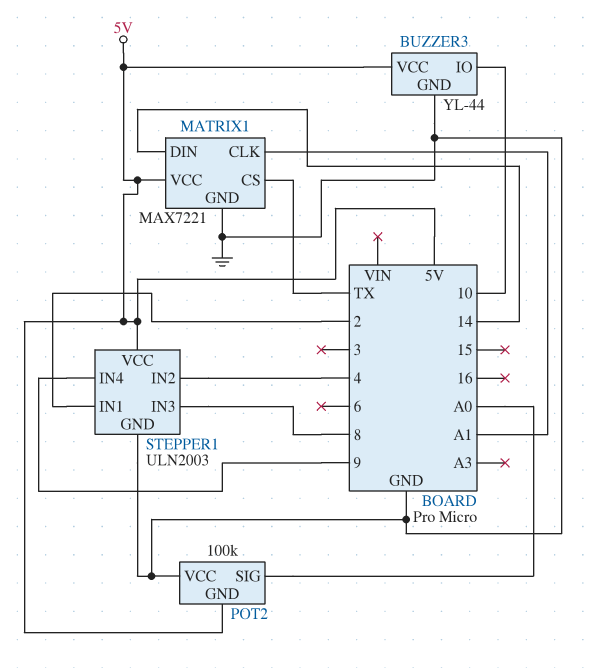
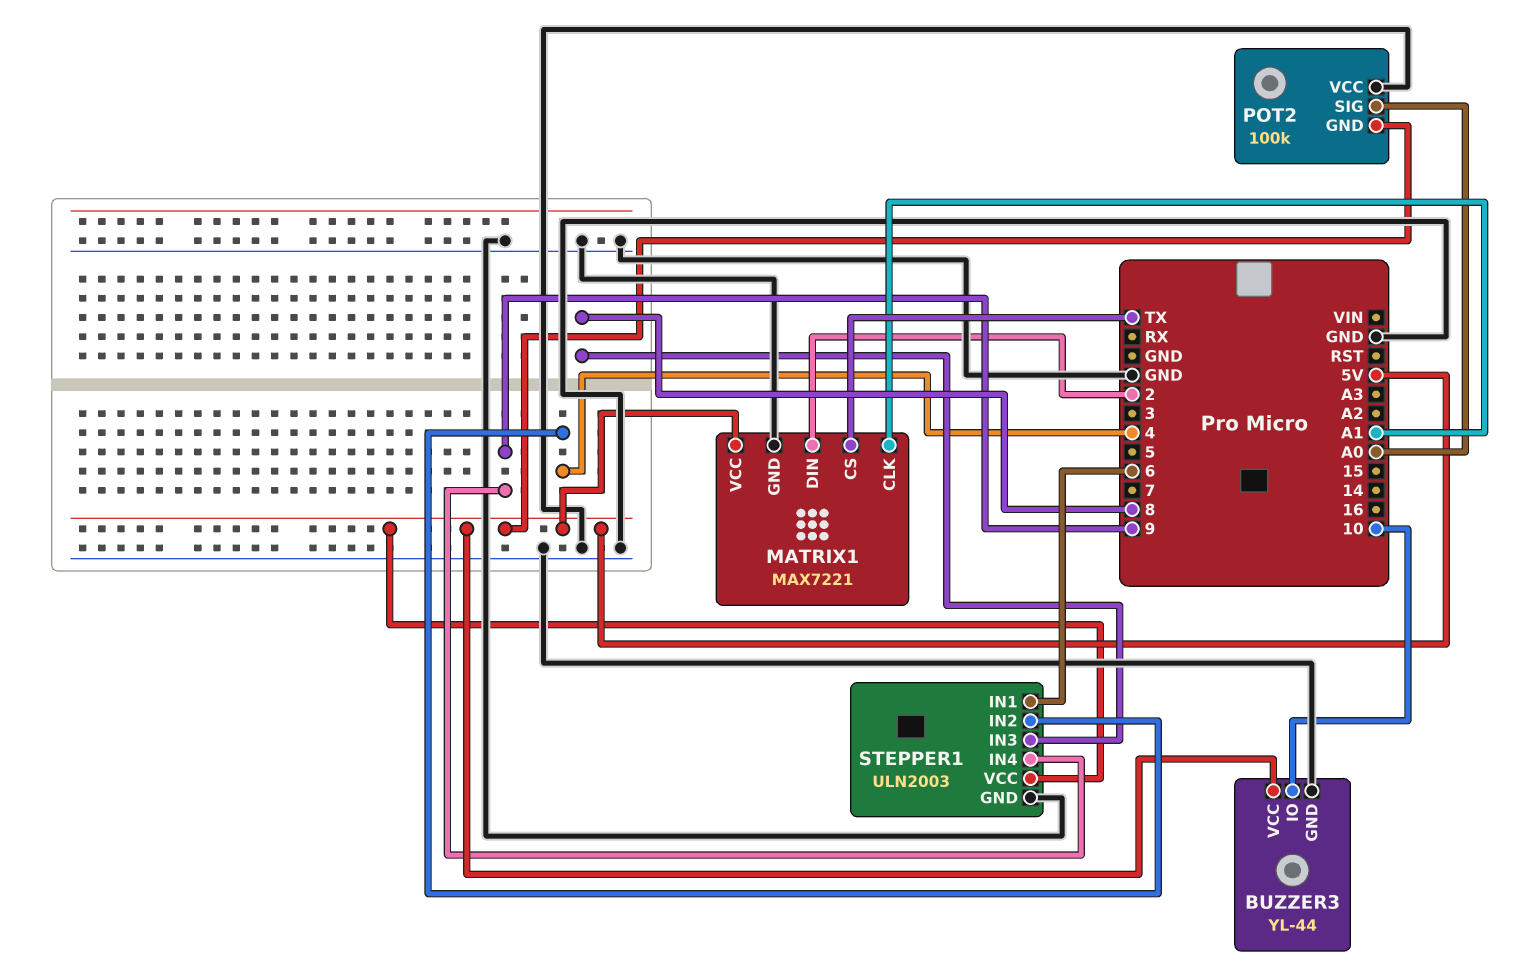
MATRIX1 pin DIN: 14 -> 2
STEPPER1 pin IN1: 2 -> 6

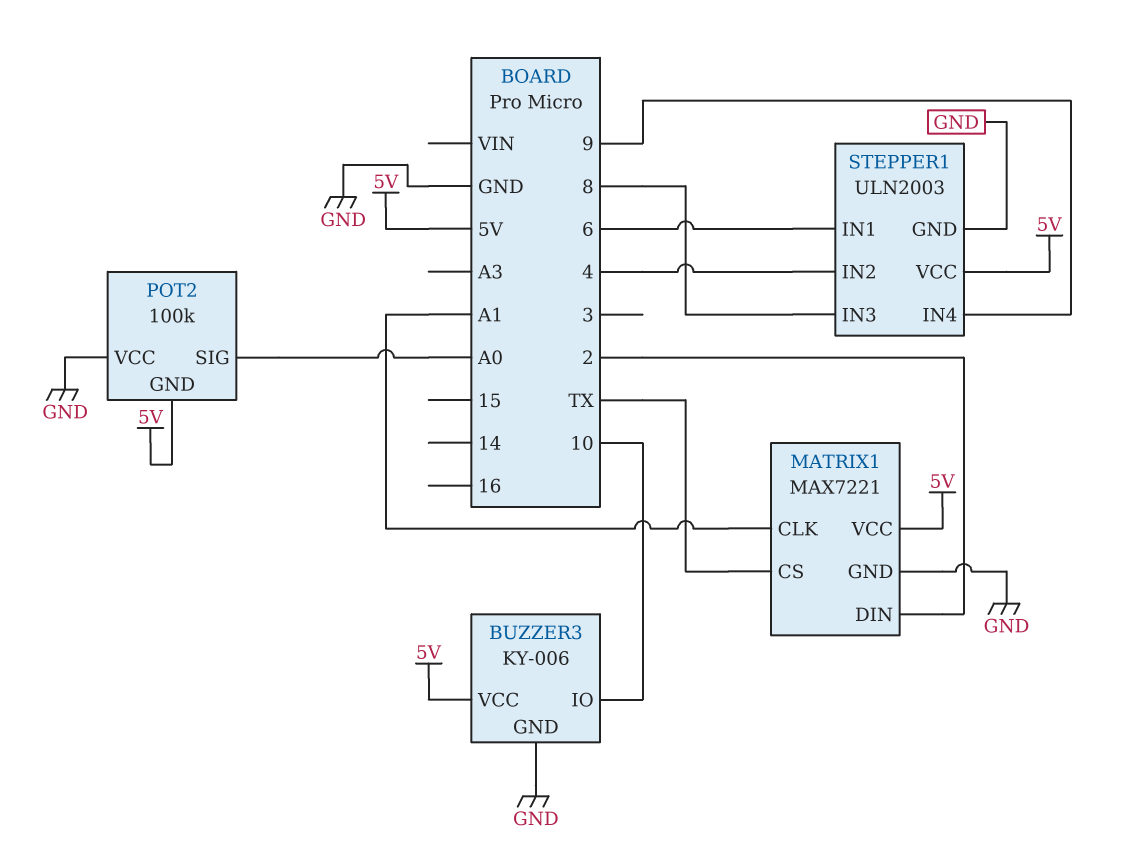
BUZZER3: YL-44 -> KY-006

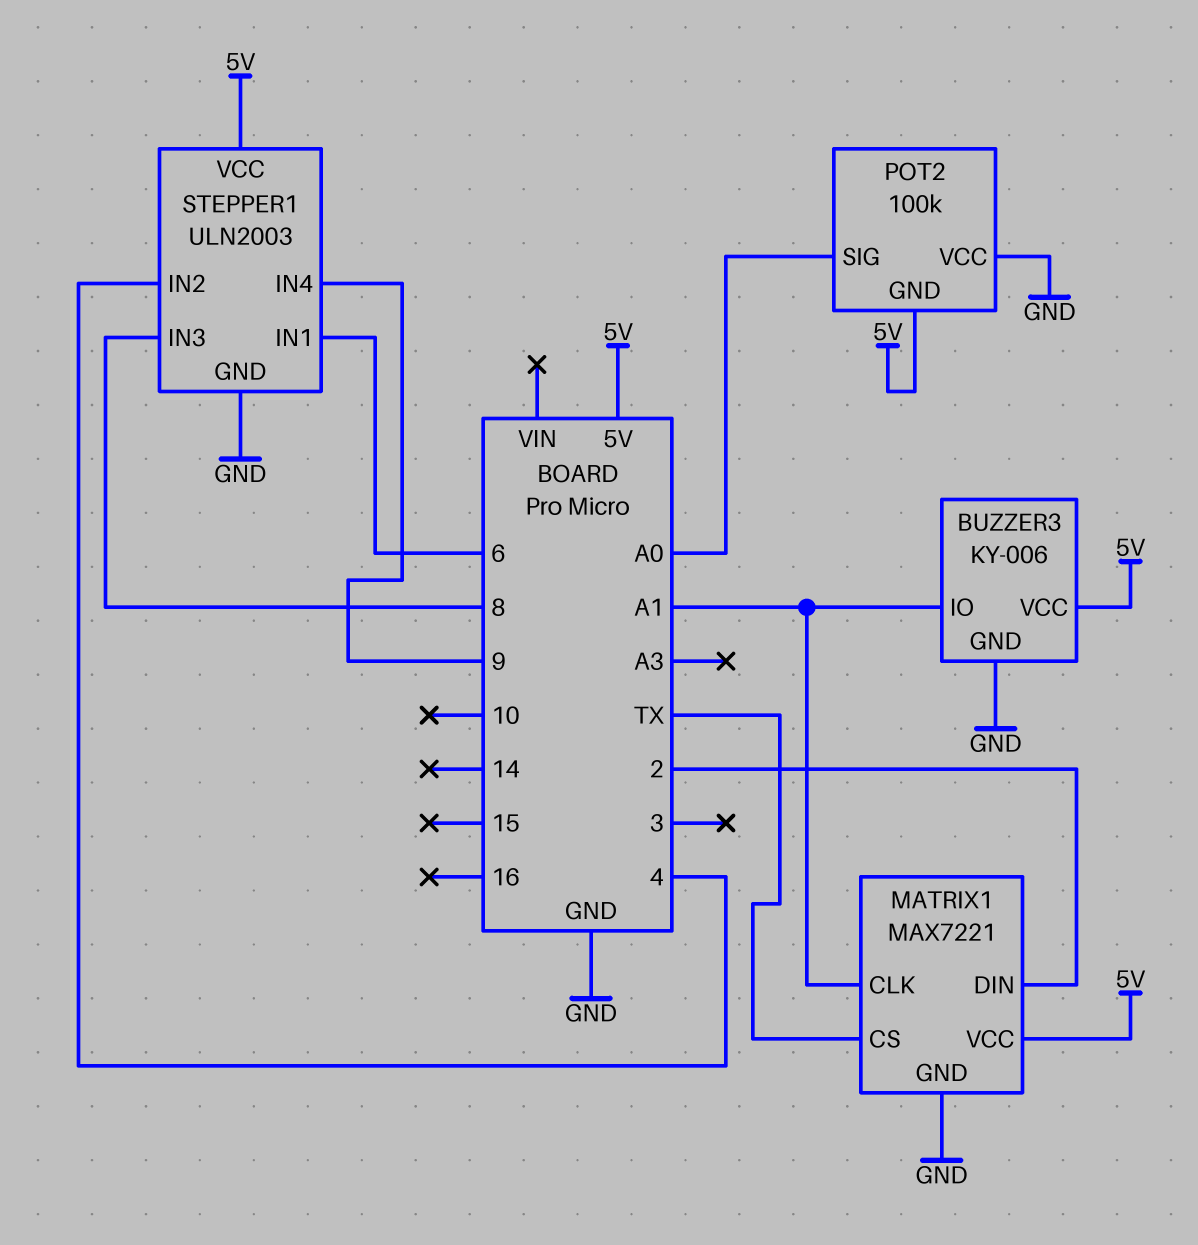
BUZZER3 pin IO: 10 -> A1

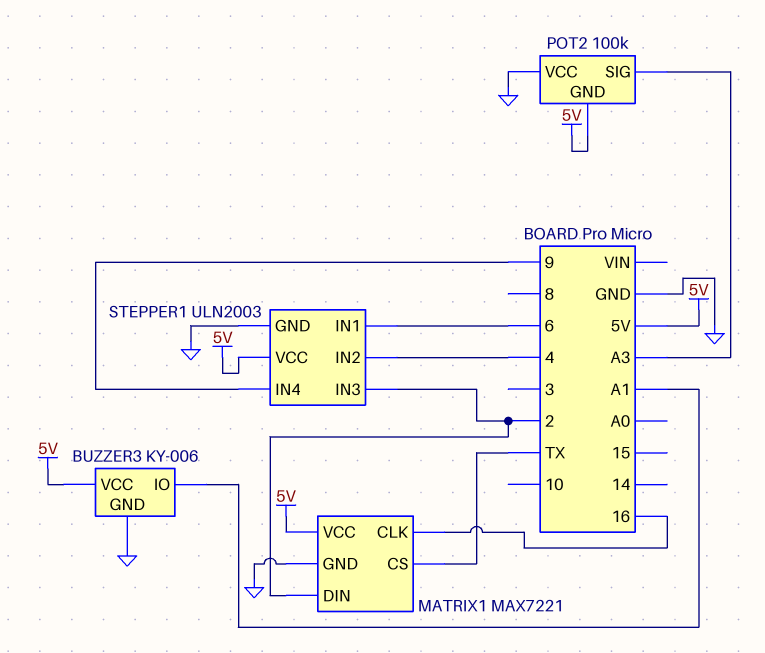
MATRIX1 pin CLK: A1 -> 16
POT2 pin SIG: A0 -> A3
STEPPER1 pin IN3: 8 -> 2

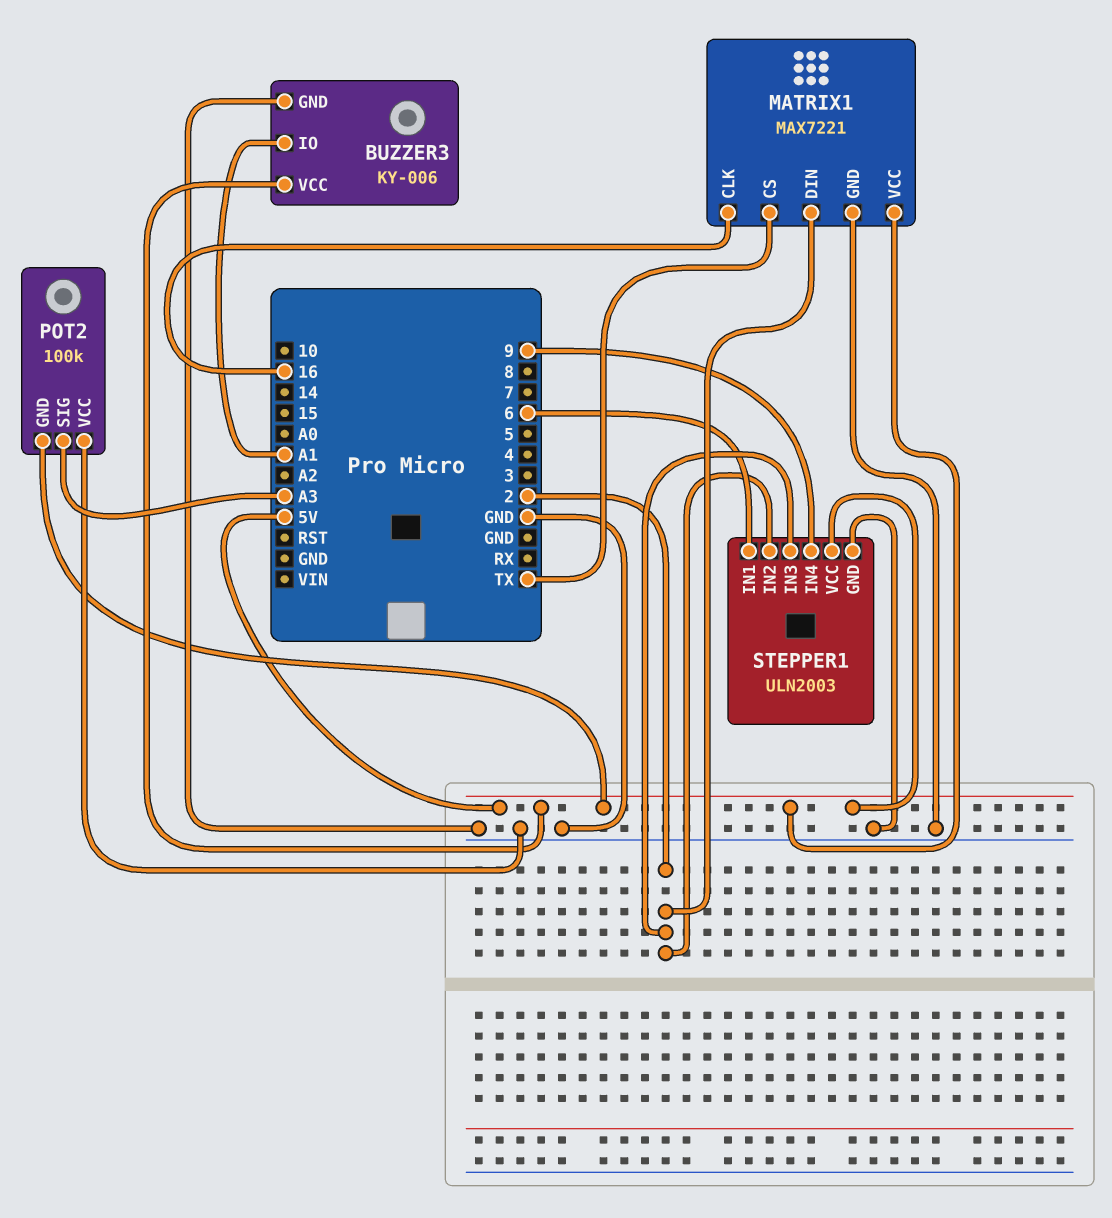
STEPPER1 pin IN2: 4 -> 2

